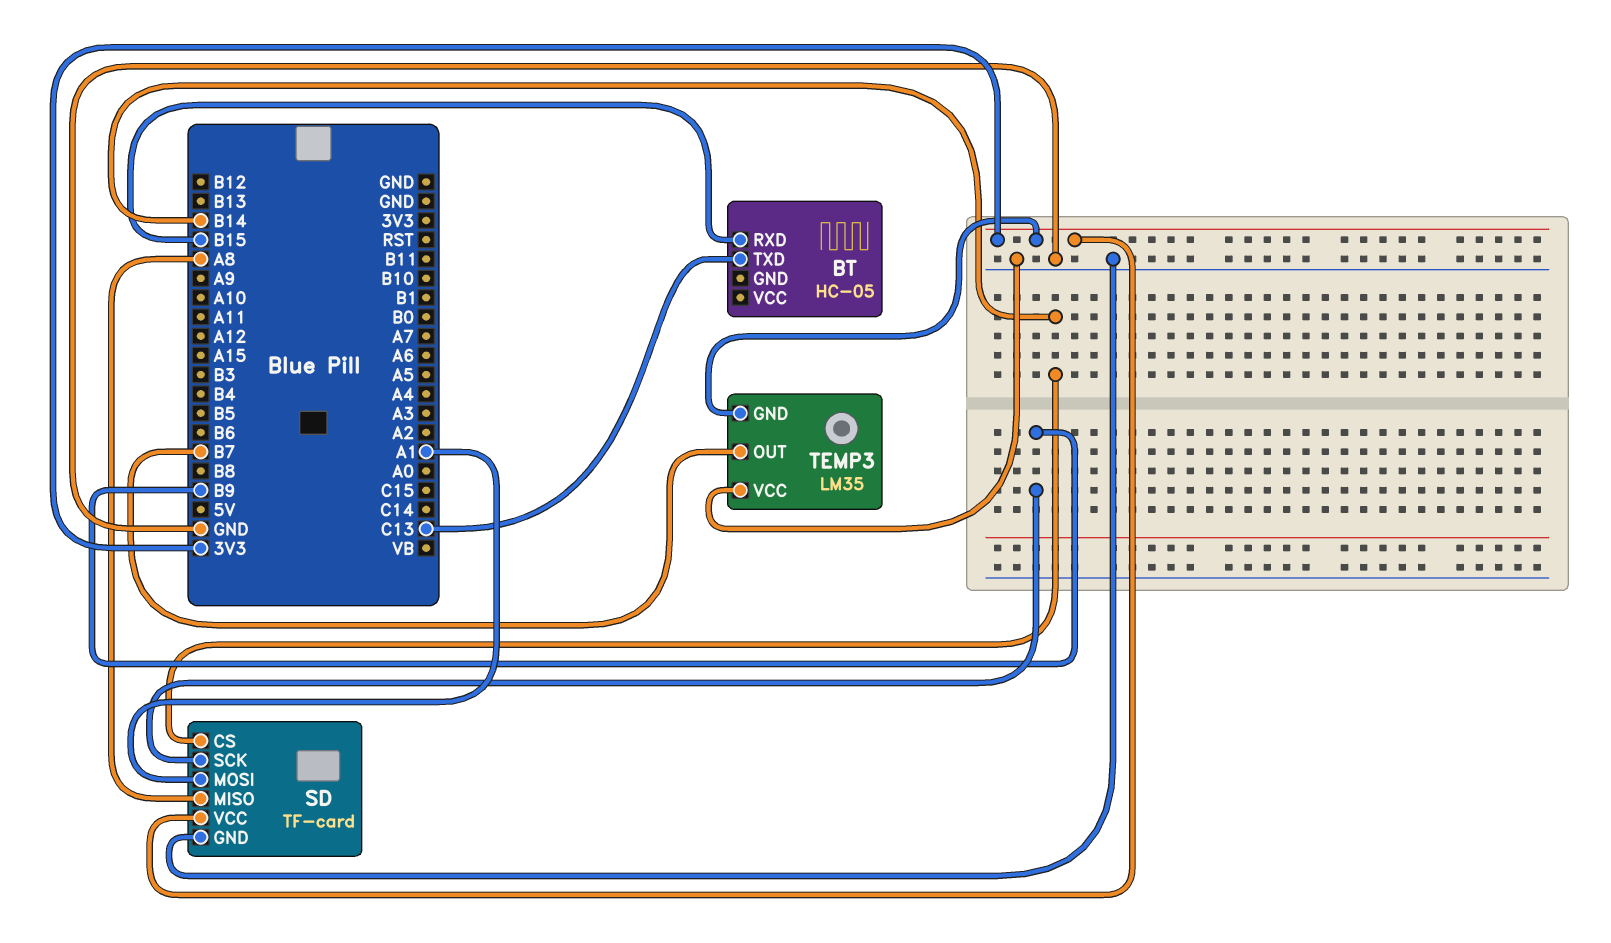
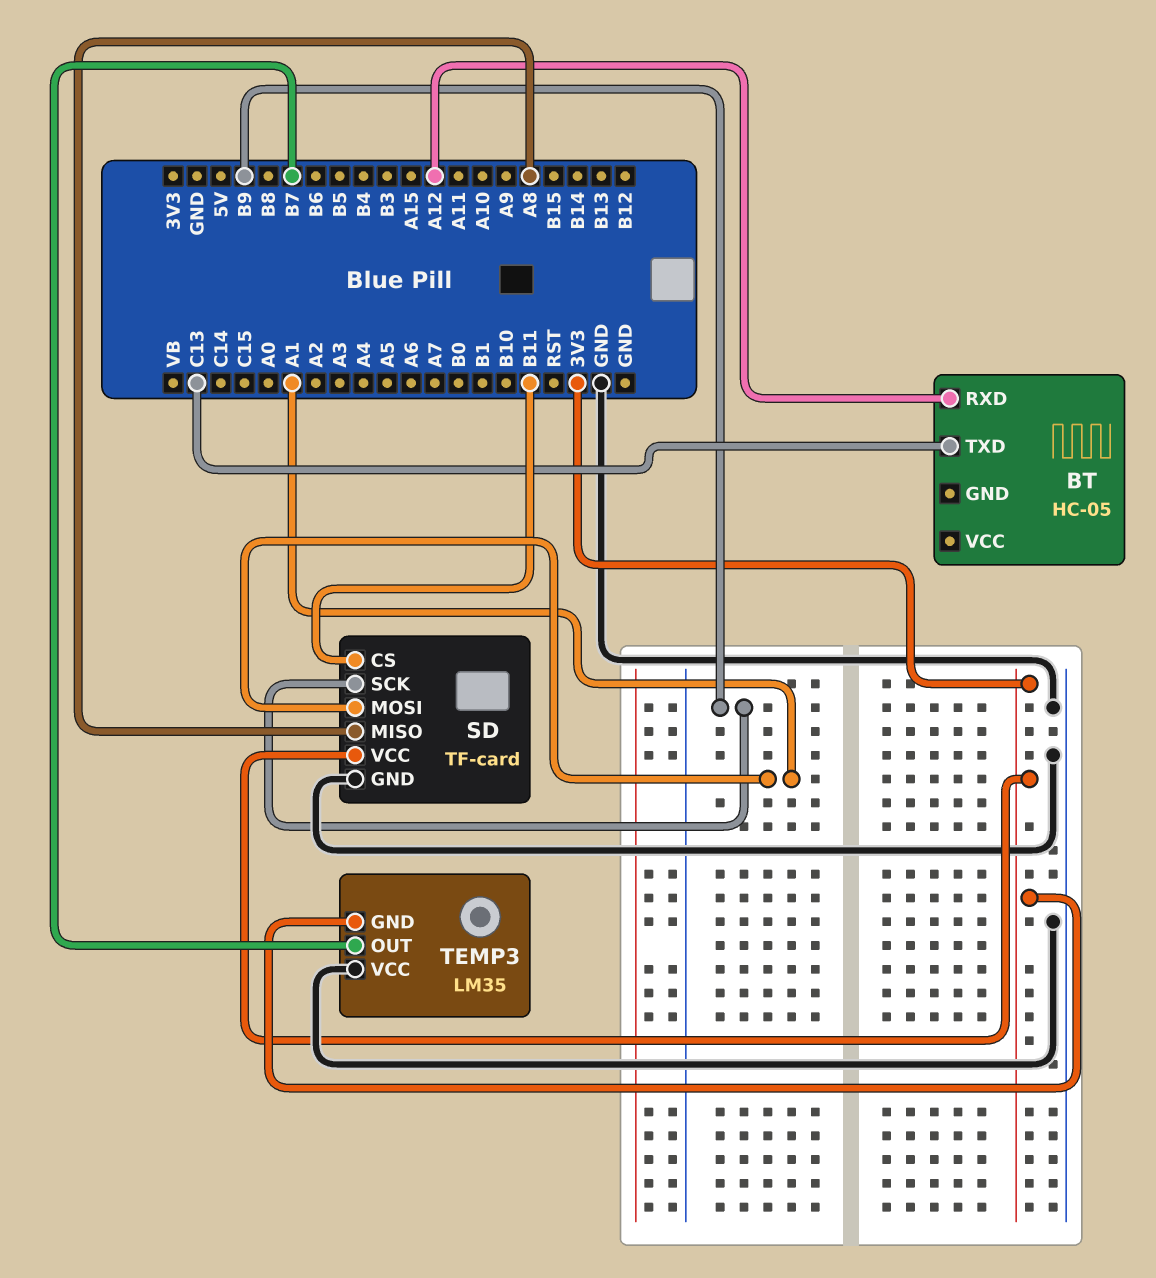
BT pin RXD: B15 -> A12
SD pin CS: B14 -> B11

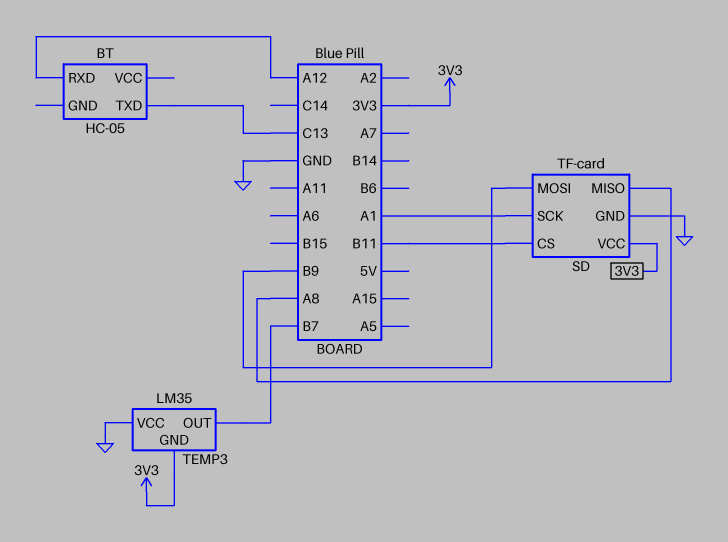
SD pin MOSI: A1 -> B9
SD pin SCK: B9 -> A1

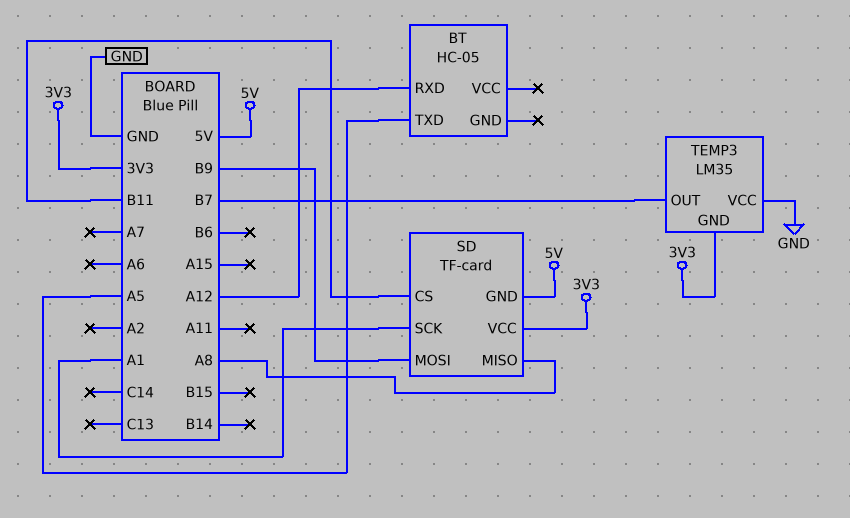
BT pin TXD: C13 -> A5
SD pin GND: GND -> 5V

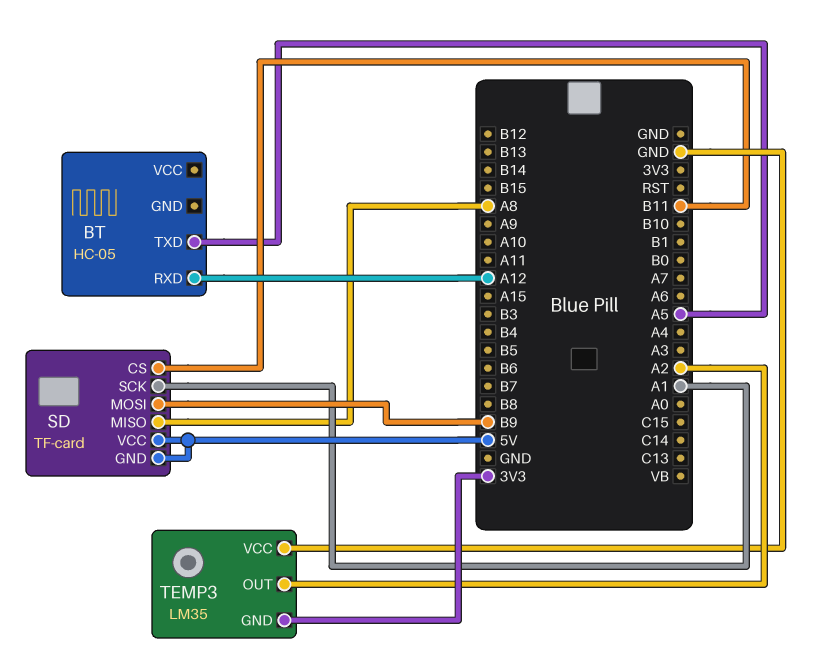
SD pin VCC: 3V3 -> 5V
TEMP3 pin OUT: B7 -> A2

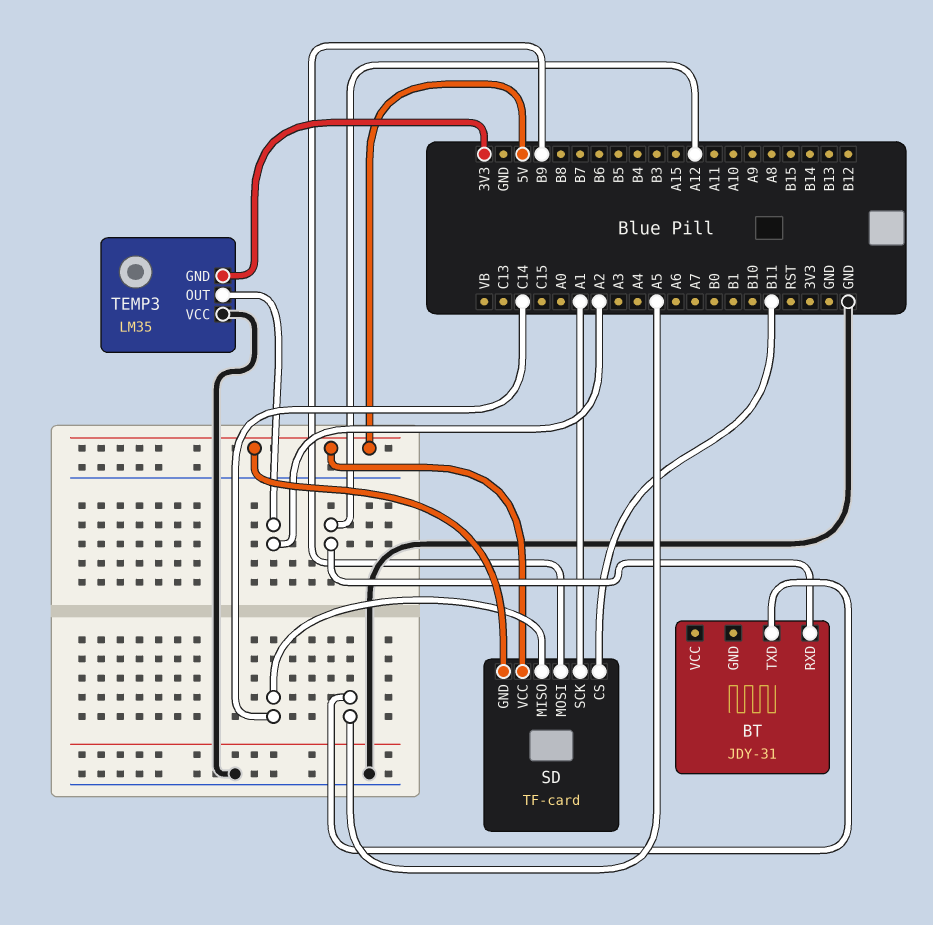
BT: HC-05 -> JDY-31
SD pin MISO: A8 -> C14

